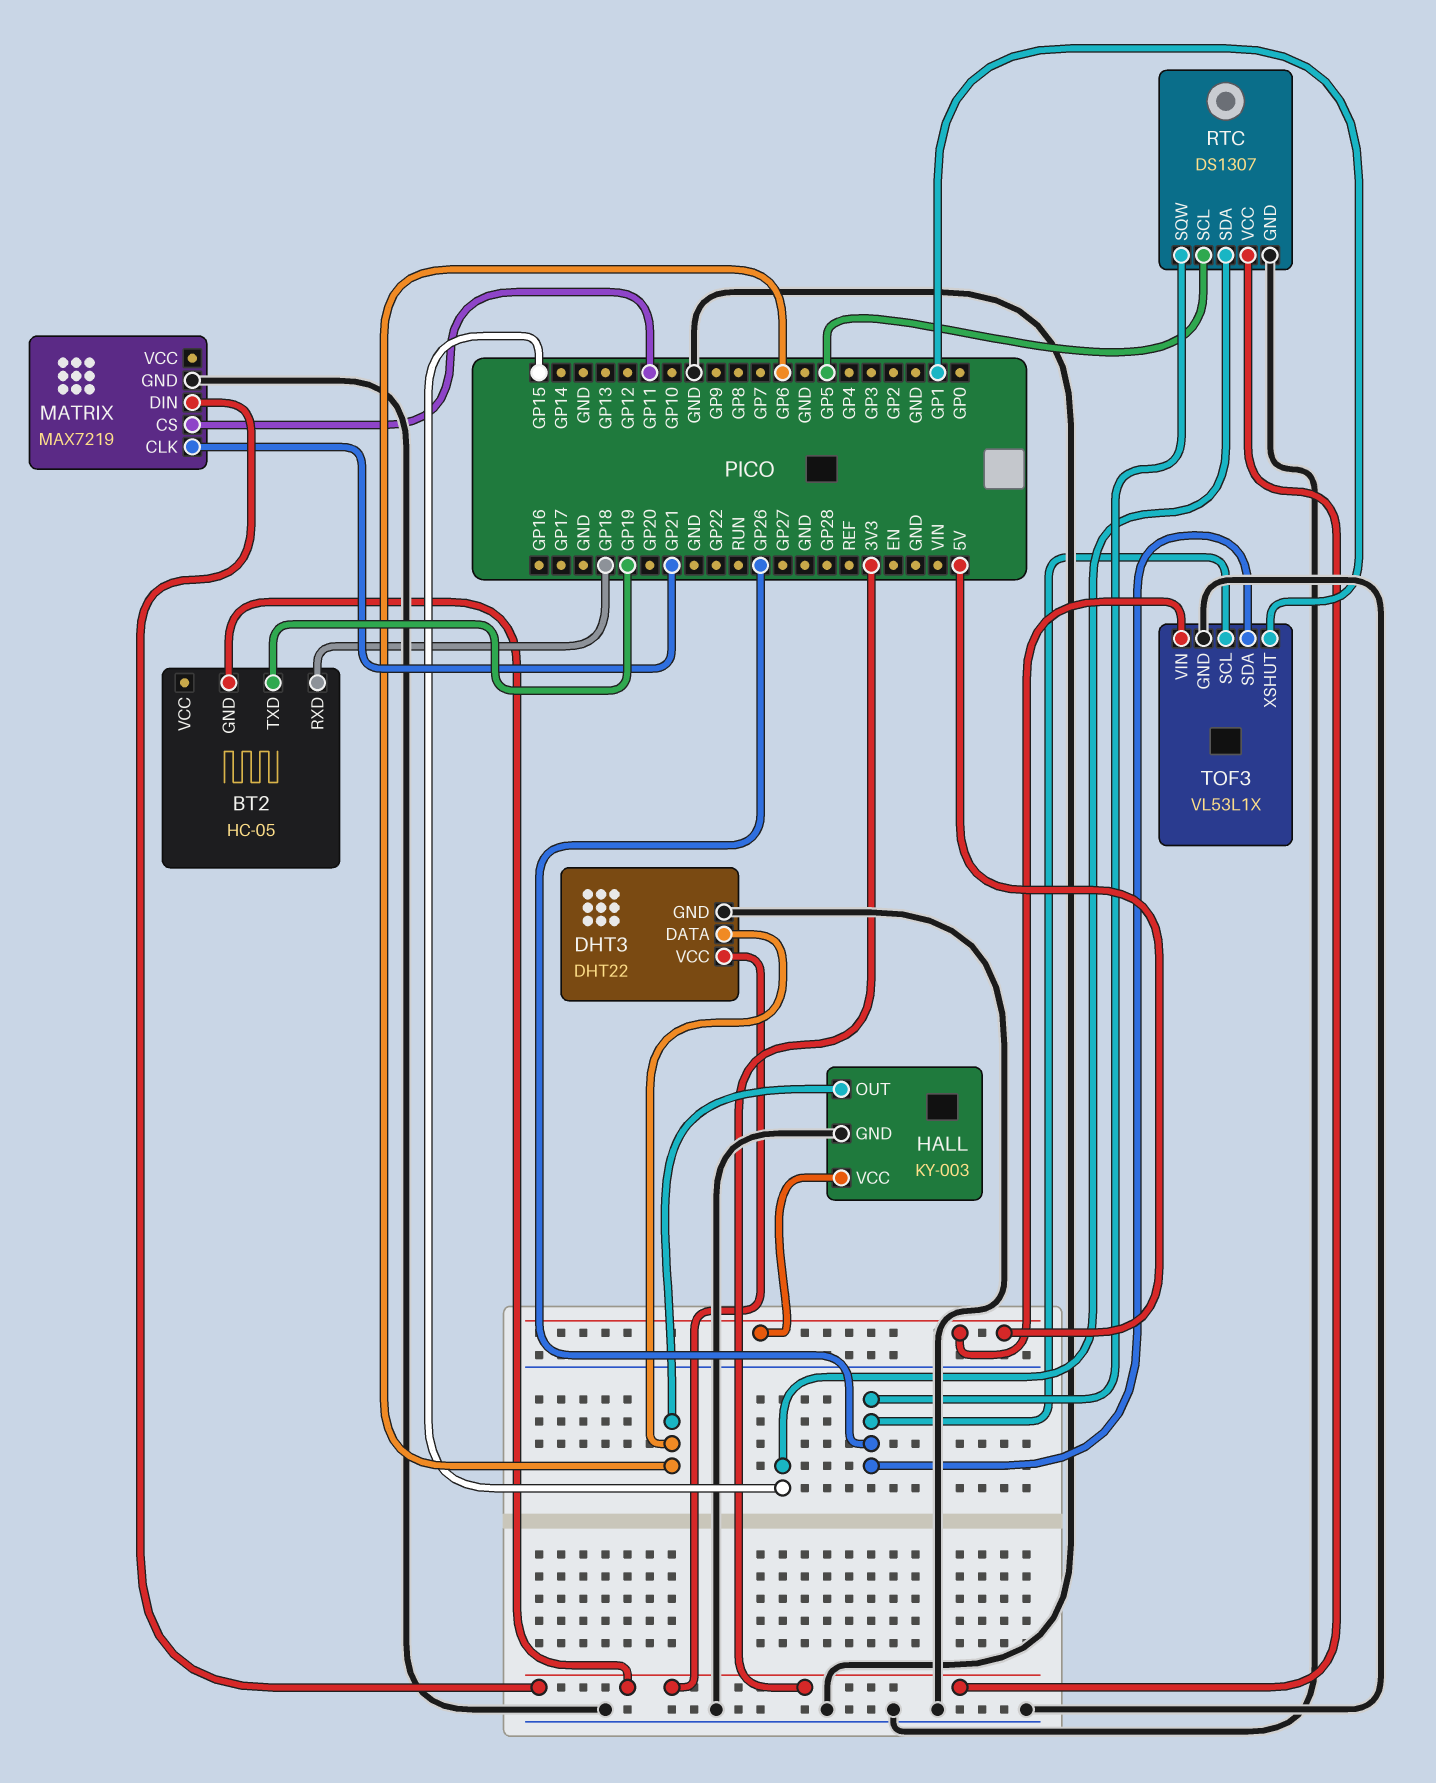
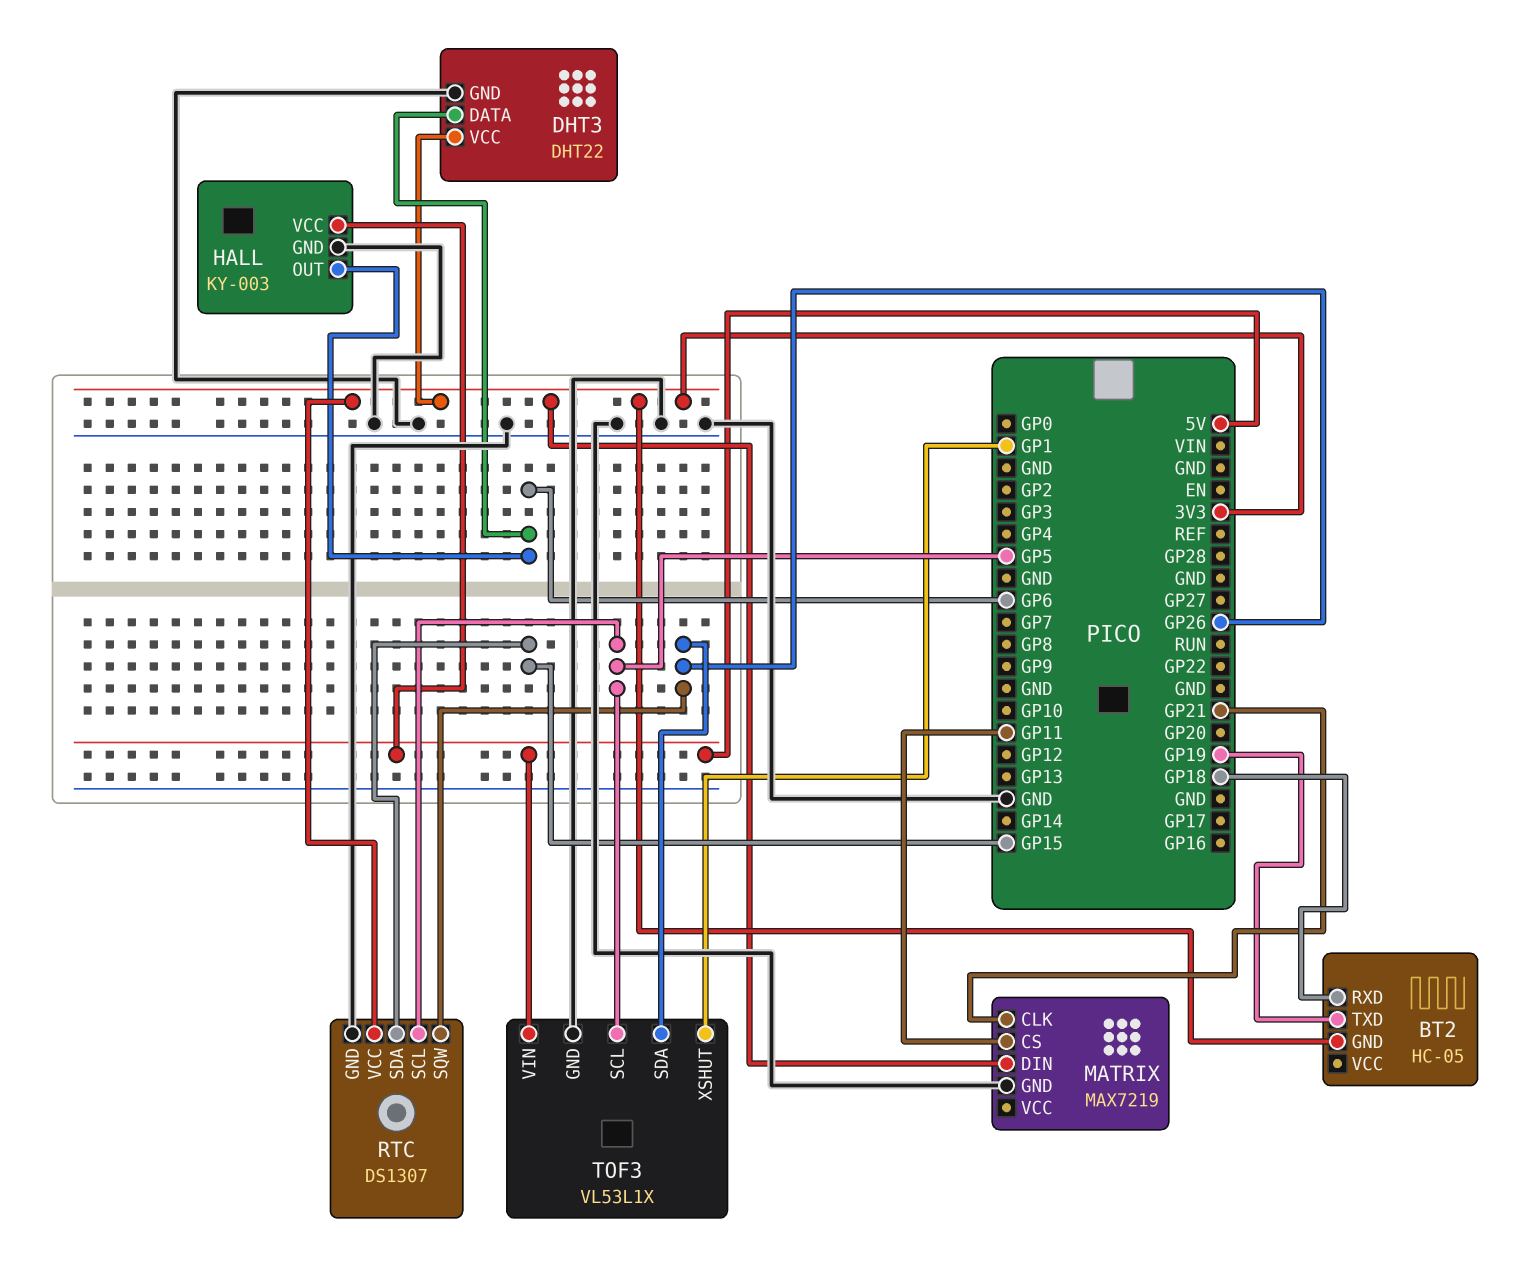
TOF3 pin SCL: GP26 -> GP5

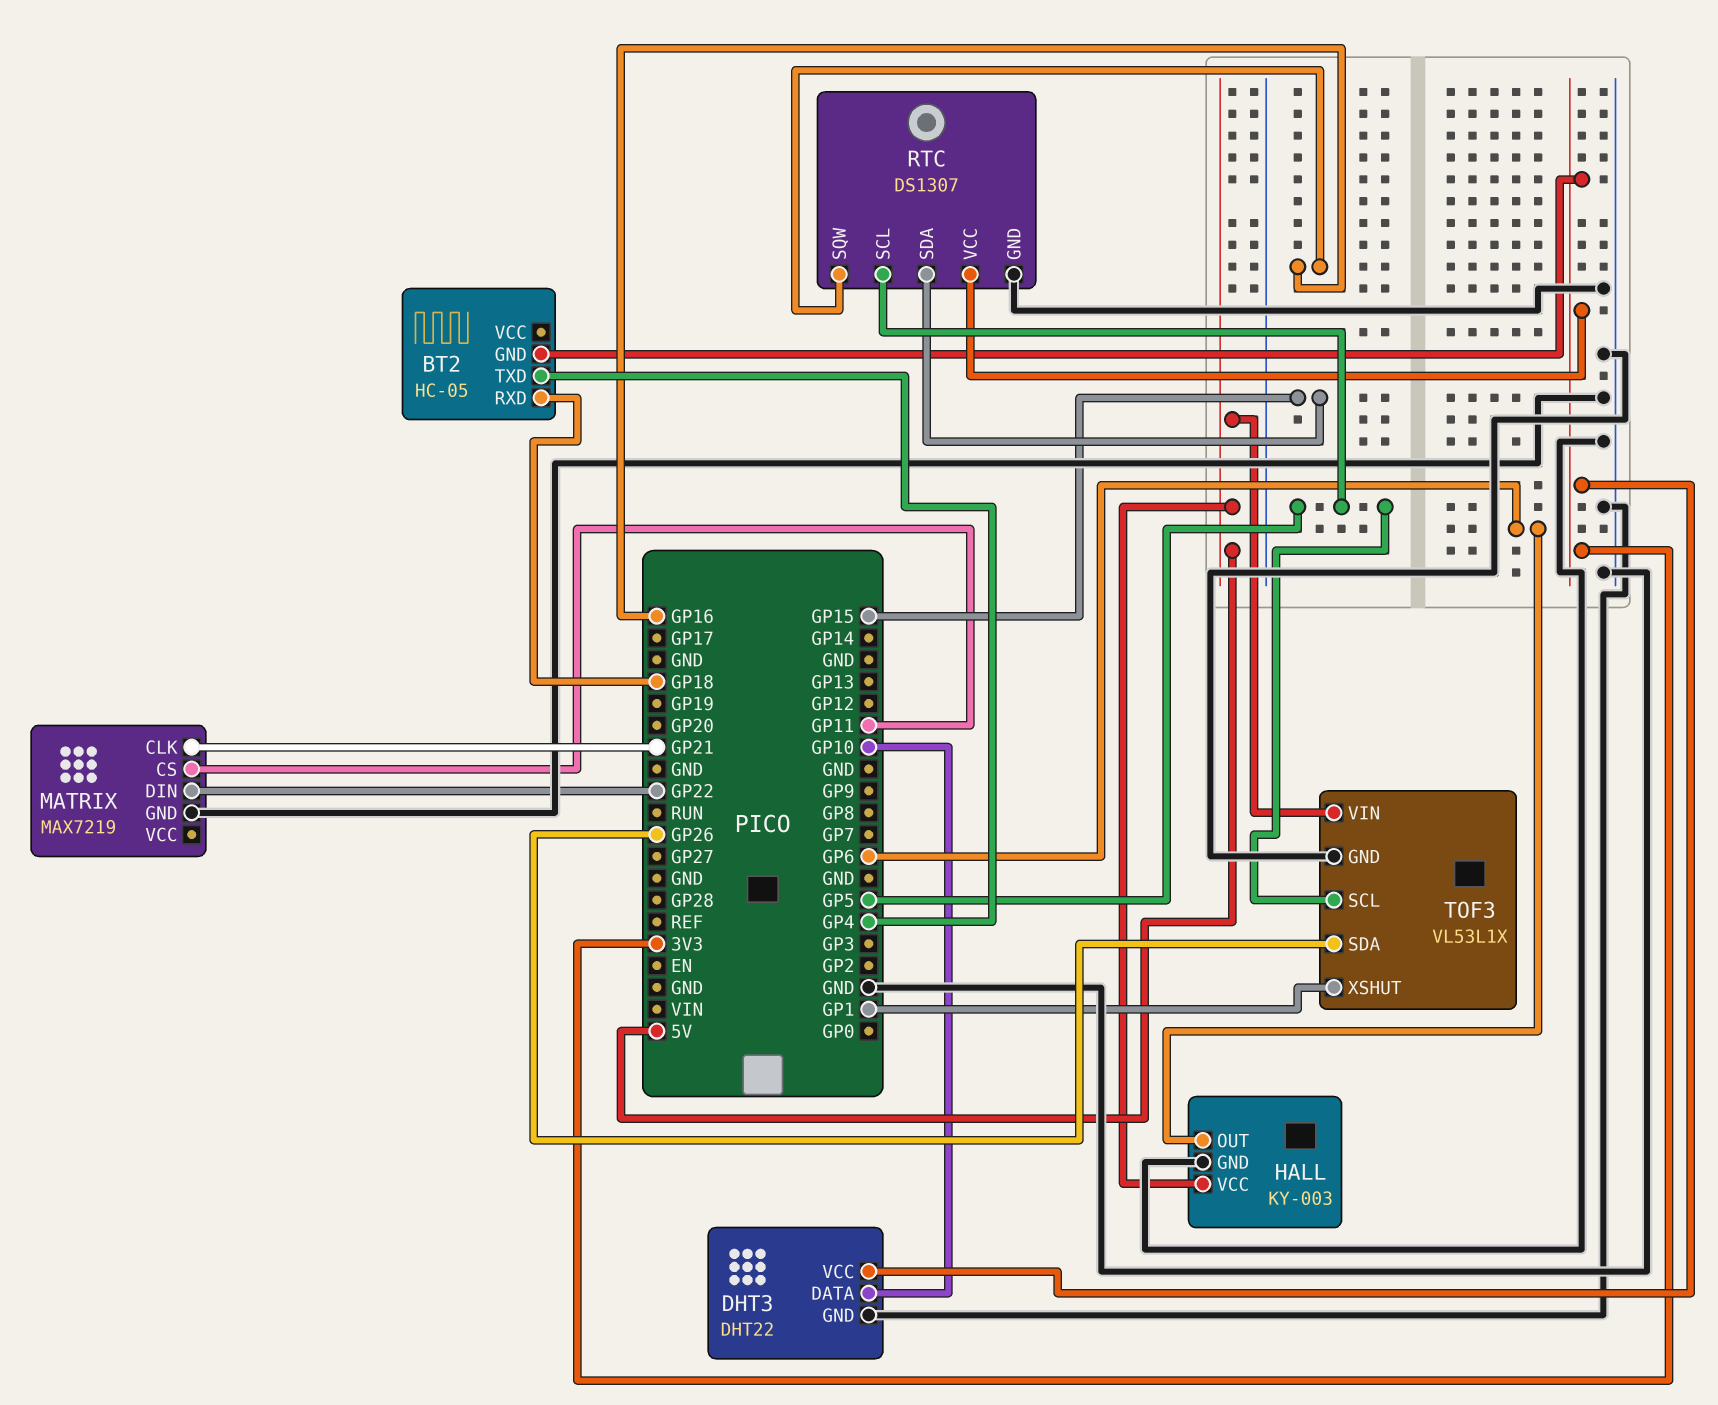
BT2 pin TXD: GP19 -> GP4
DHT3 pin DATA: GP6 -> GP10
MATRIX pin DIN: 3V3 -> GP22
RTC pin SQW: GP26 -> GP16

